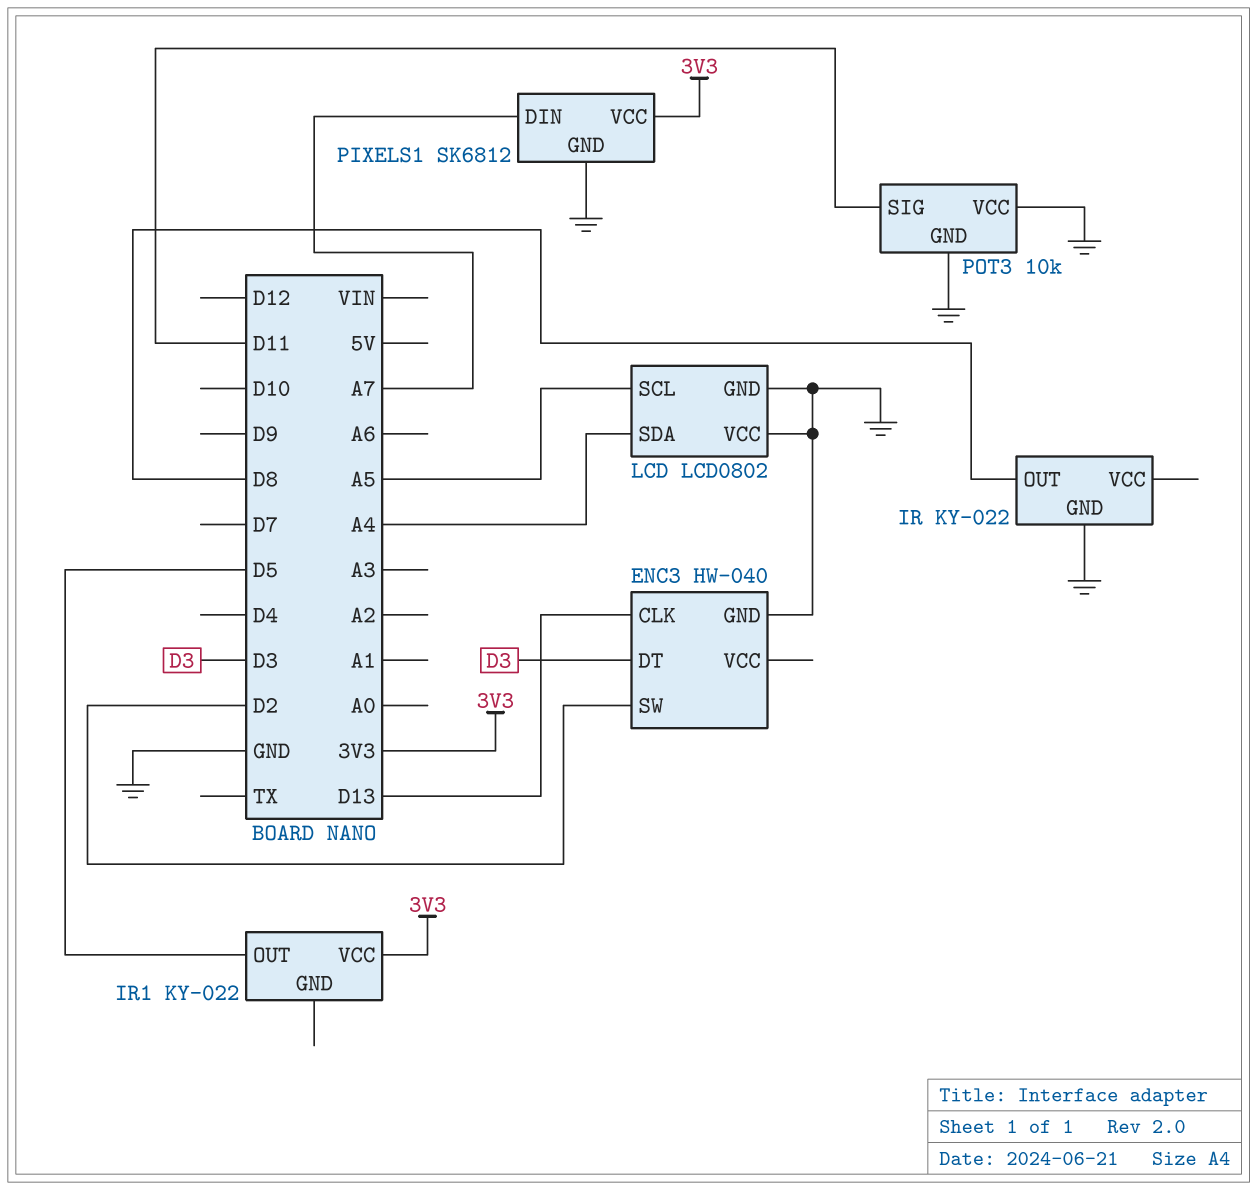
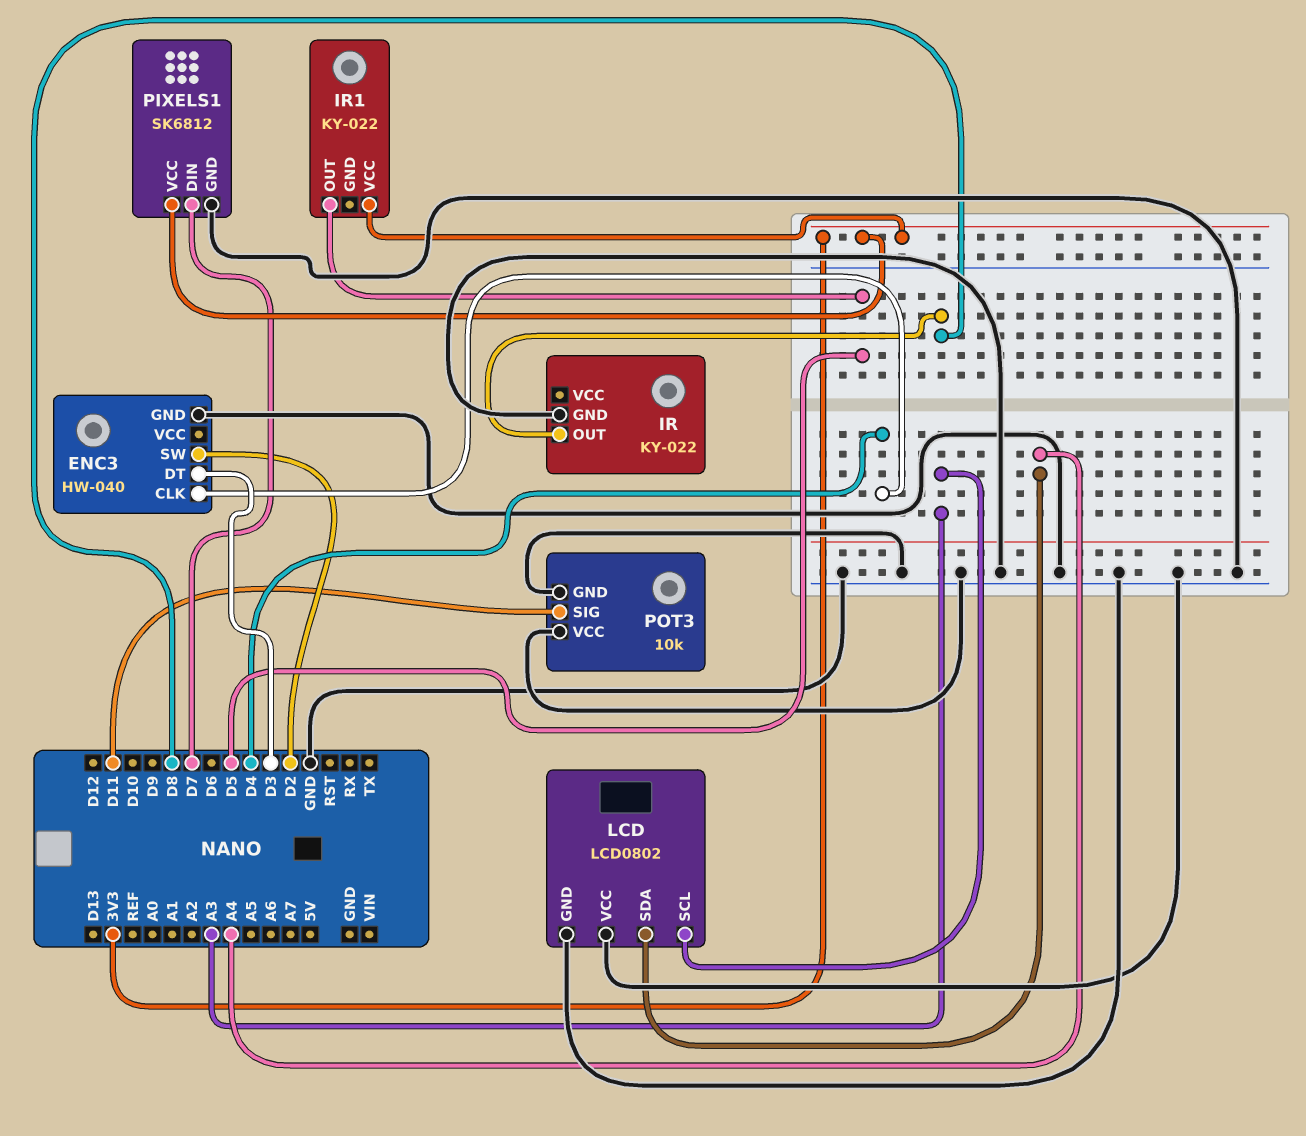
ENC3 pin CLK: D13 -> D4
LCD pin SCL: A5 -> A3
PIXELS1 pin DIN: A7 -> D7

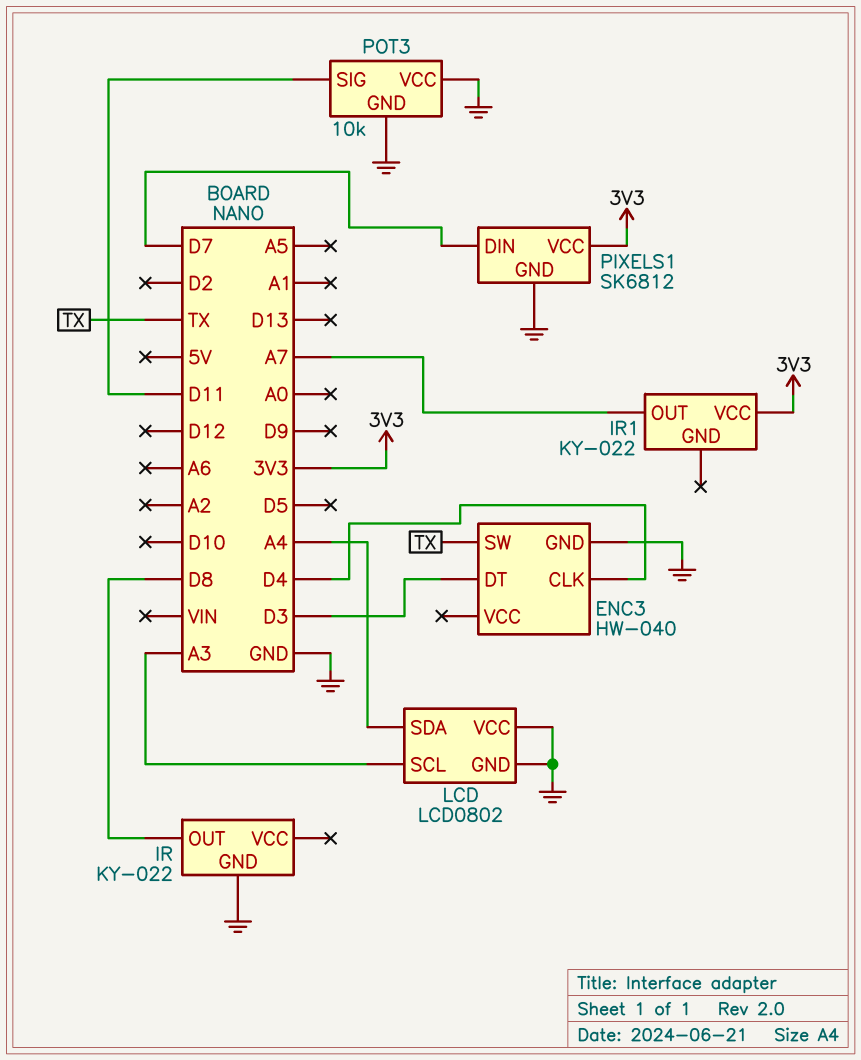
ENC3 pin SW: D2 -> TX
IR1 pin OUT: D5 -> A7

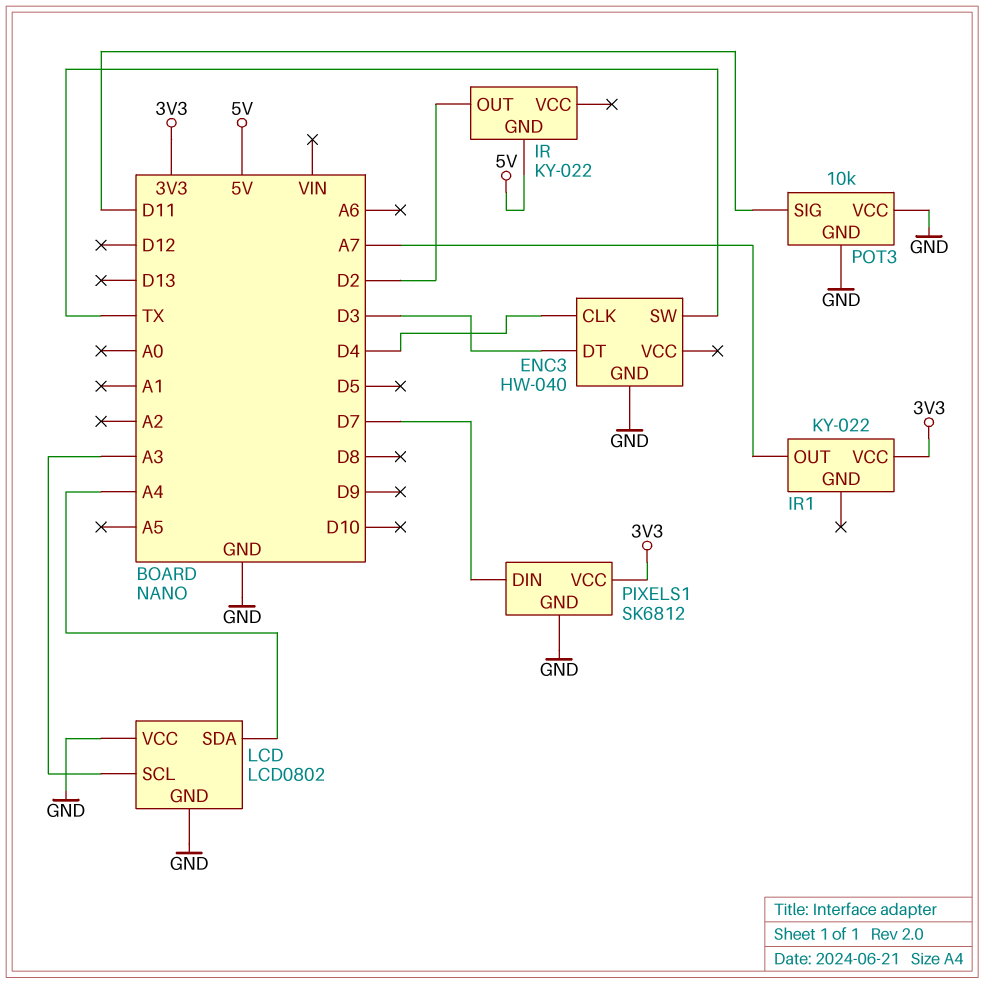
IR pin GND: GND -> 5V
IR pin OUT: D8 -> D2

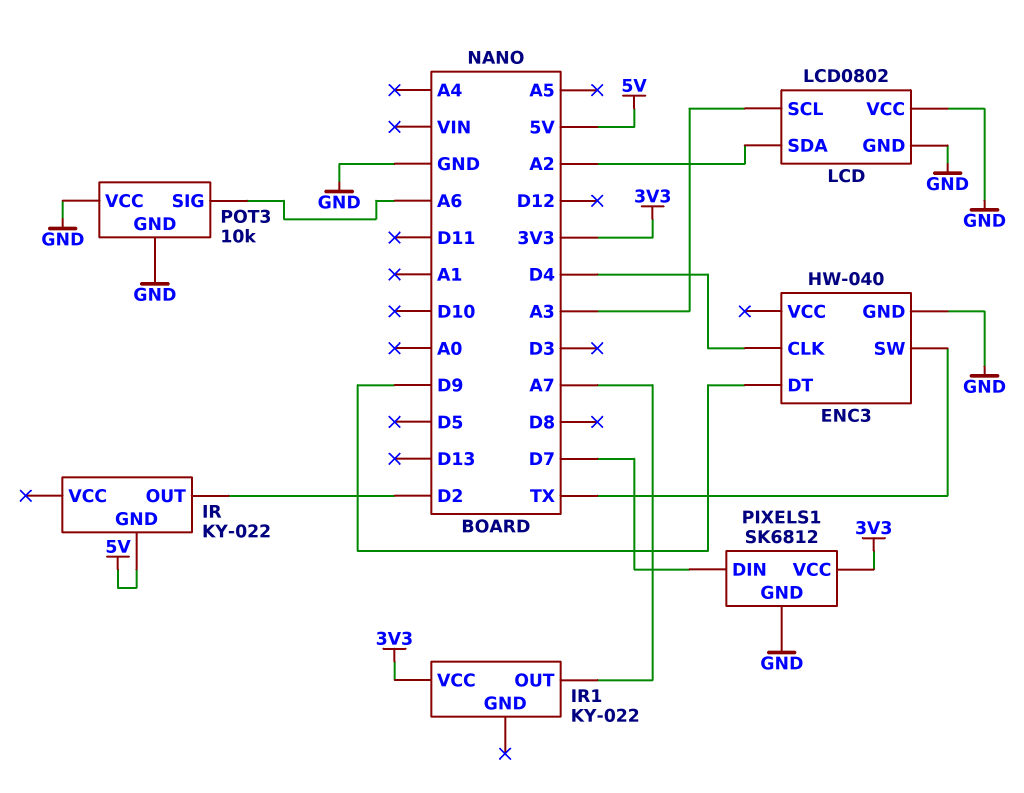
ENC3 pin DT: D3 -> D9
LCD pin SDA: A4 -> A2
POT3 pin SIG: D11 -> A6

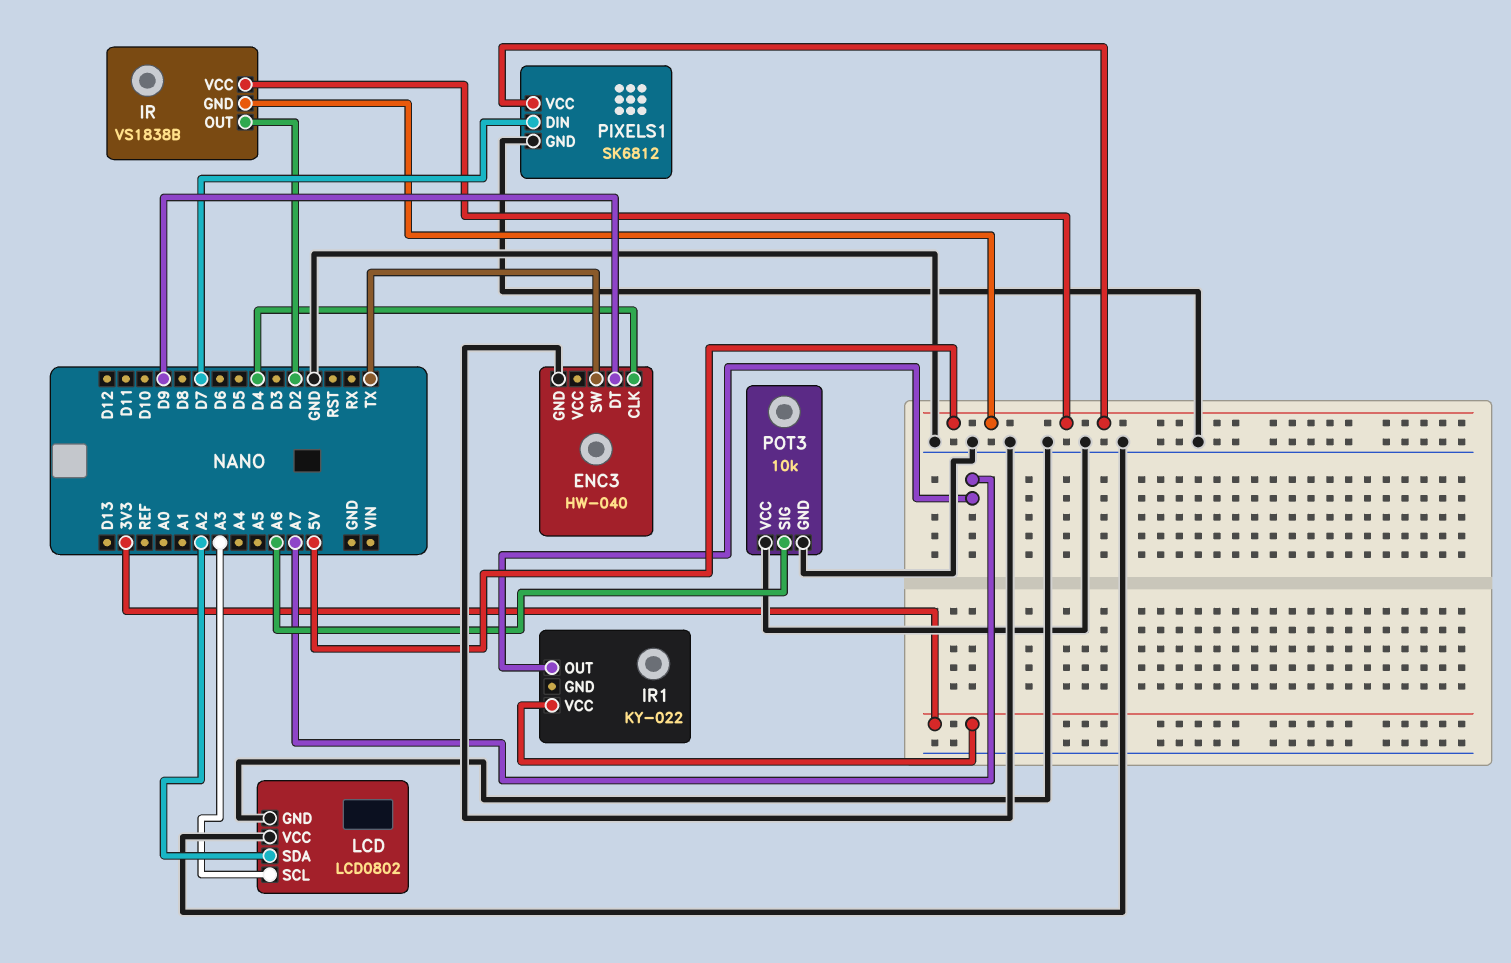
IR: KY-022 -> VS1838B
IR pin VCC: none -> 5V
PIXELS1 pin VCC: 3V3 -> 5V

